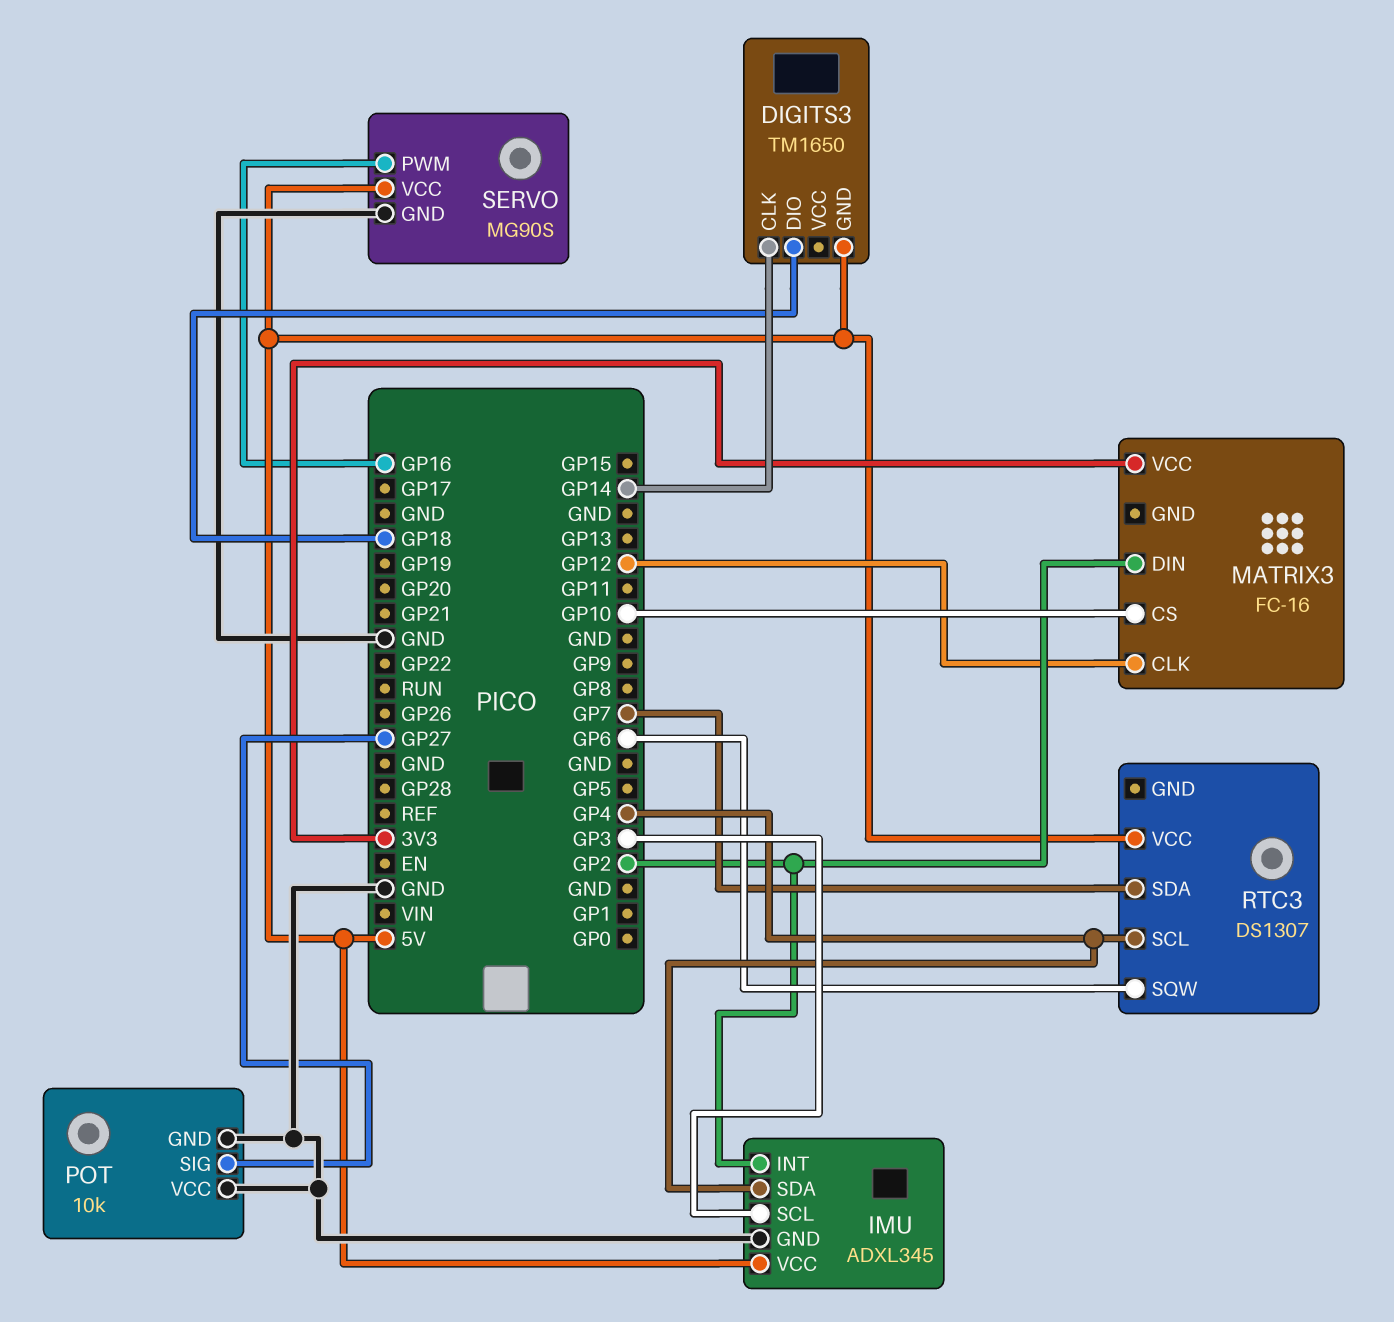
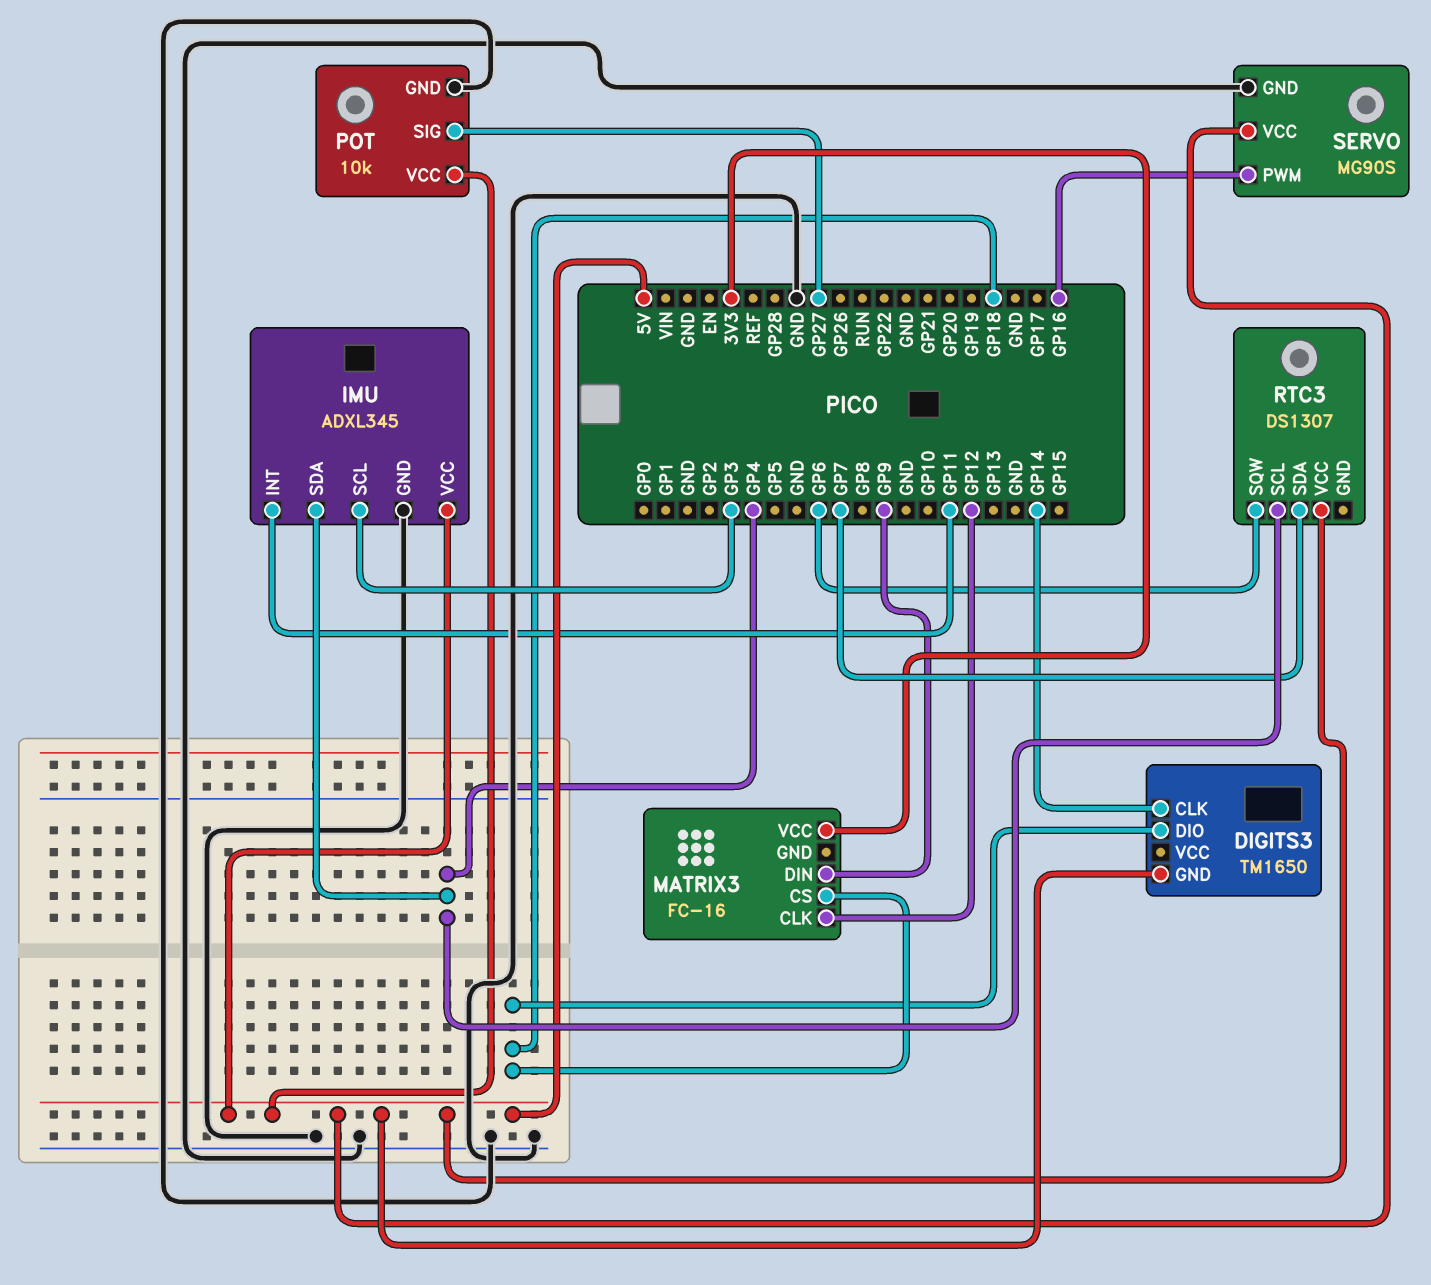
IMU pin INT: GP2 -> GP11
MATRIX3 pin CS: GP10 -> GP18
MATRIX3 pin DIN: GP2 -> GP9
POT pin VCC: GND -> 5V

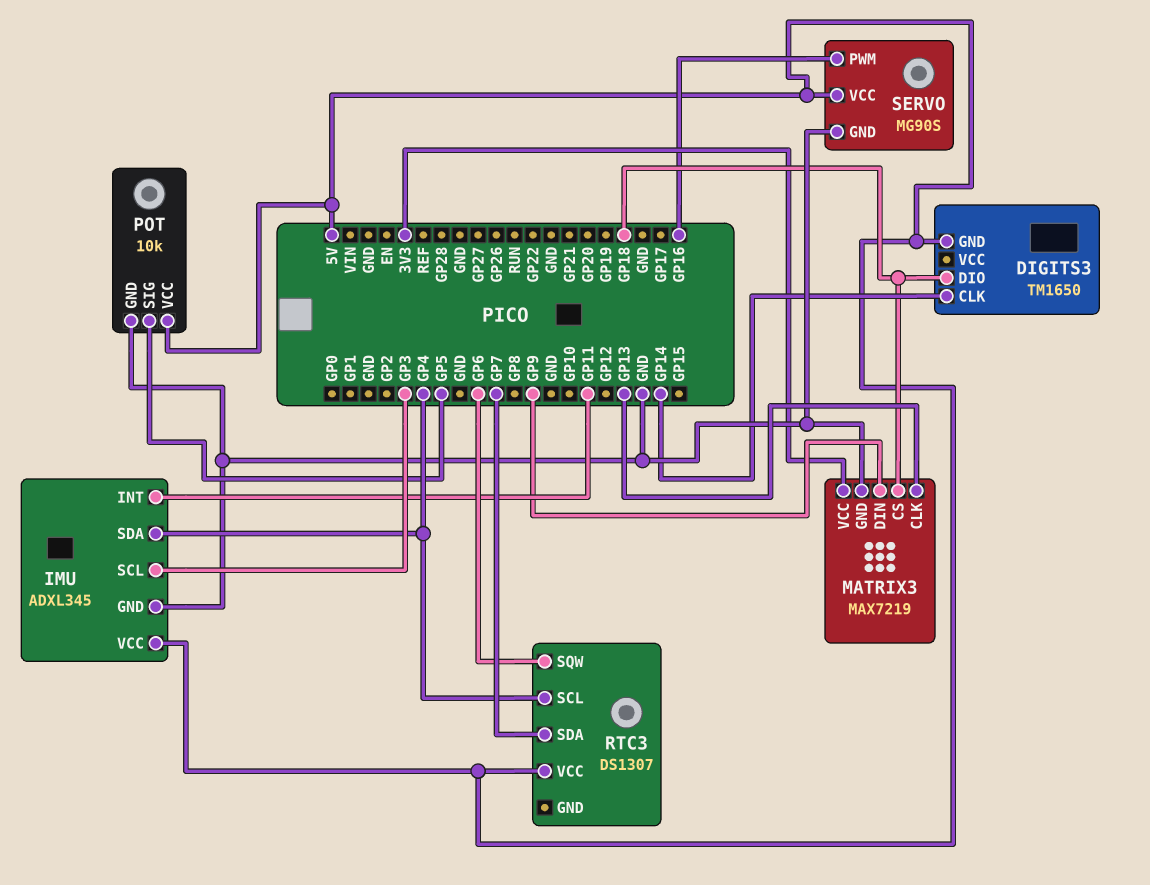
MATRIX3: FC-16 -> MAX7219
MATRIX3 pin CLK: GP12 -> GP13
MATRIX3 pin GND: none -> GND
POT pin SIG: GP27 -> GP5

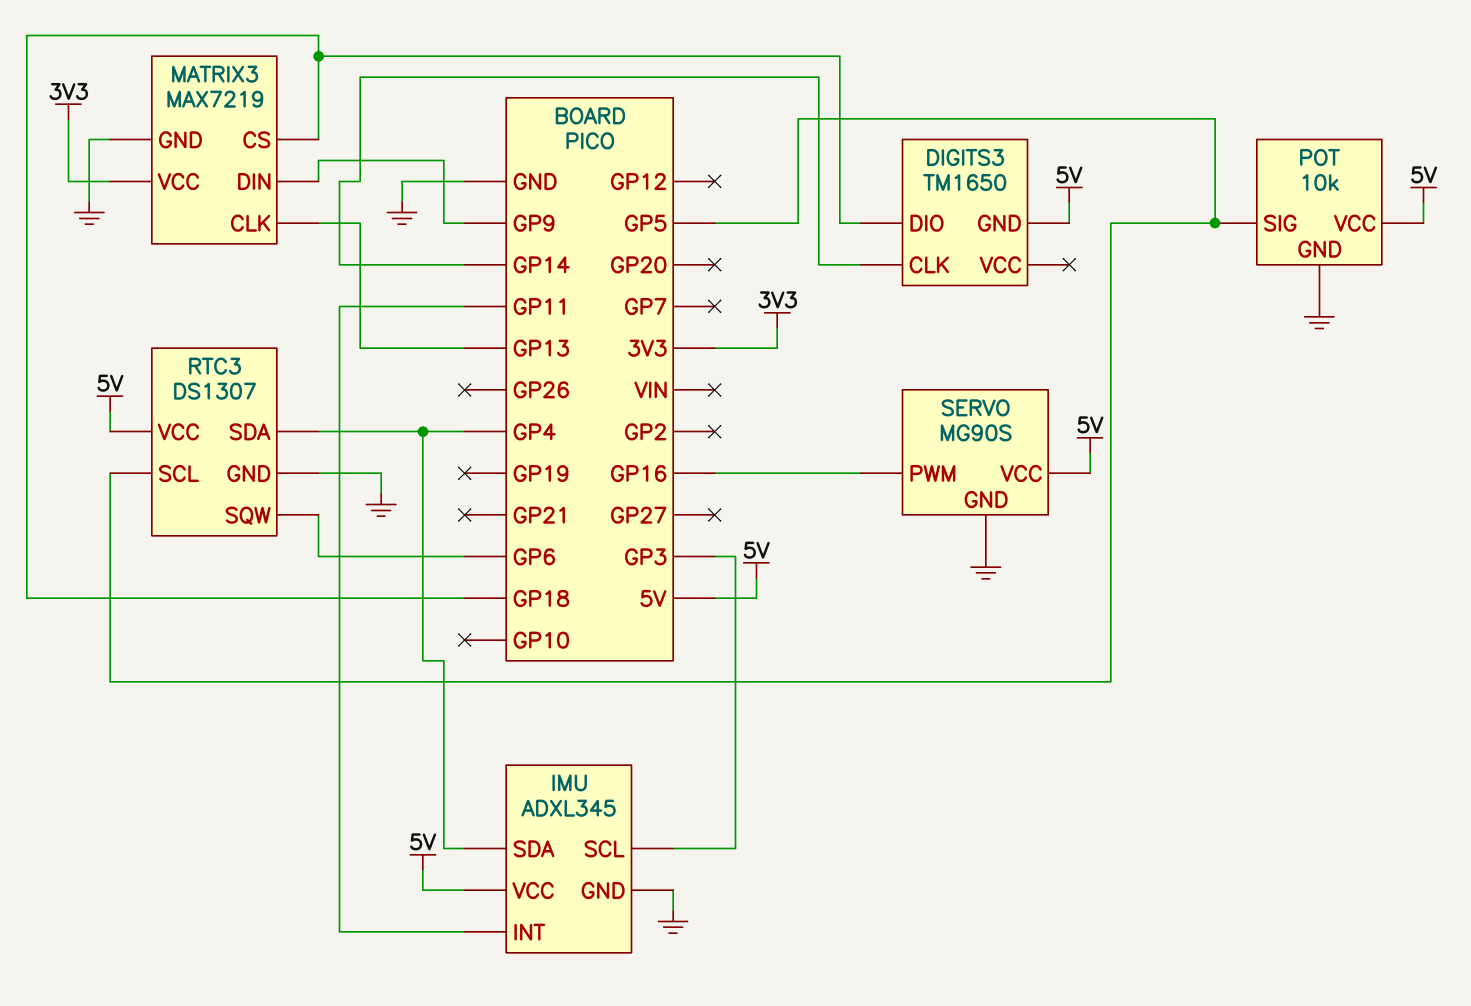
RTC3 pin GND: none -> GND
RTC3 pin SCL: GP4 -> GP5
RTC3 pin SDA: GP7 -> GP4

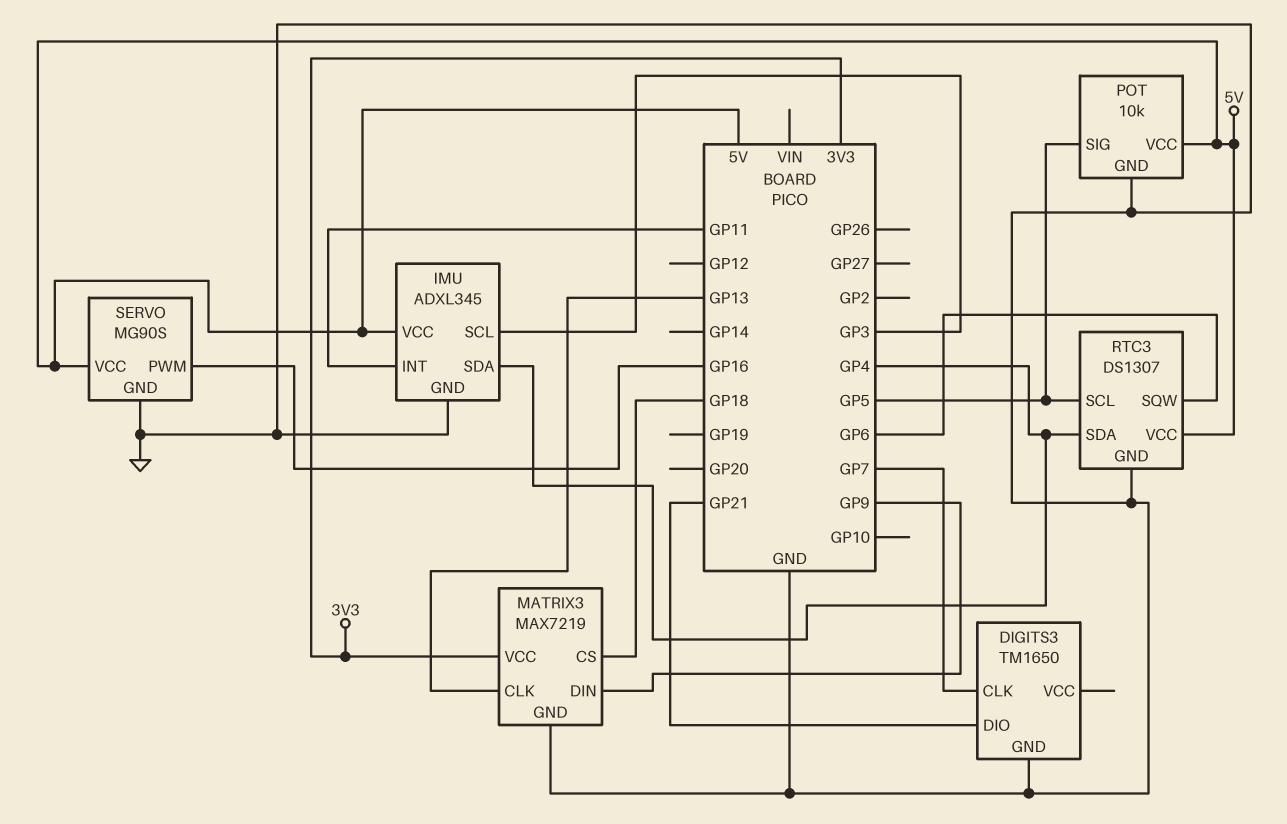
DIGITS3 pin CLK: GP14 -> GP7
DIGITS3 pin DIO: GP18 -> GP21
DIGITS3 pin GND: 5V -> GND

